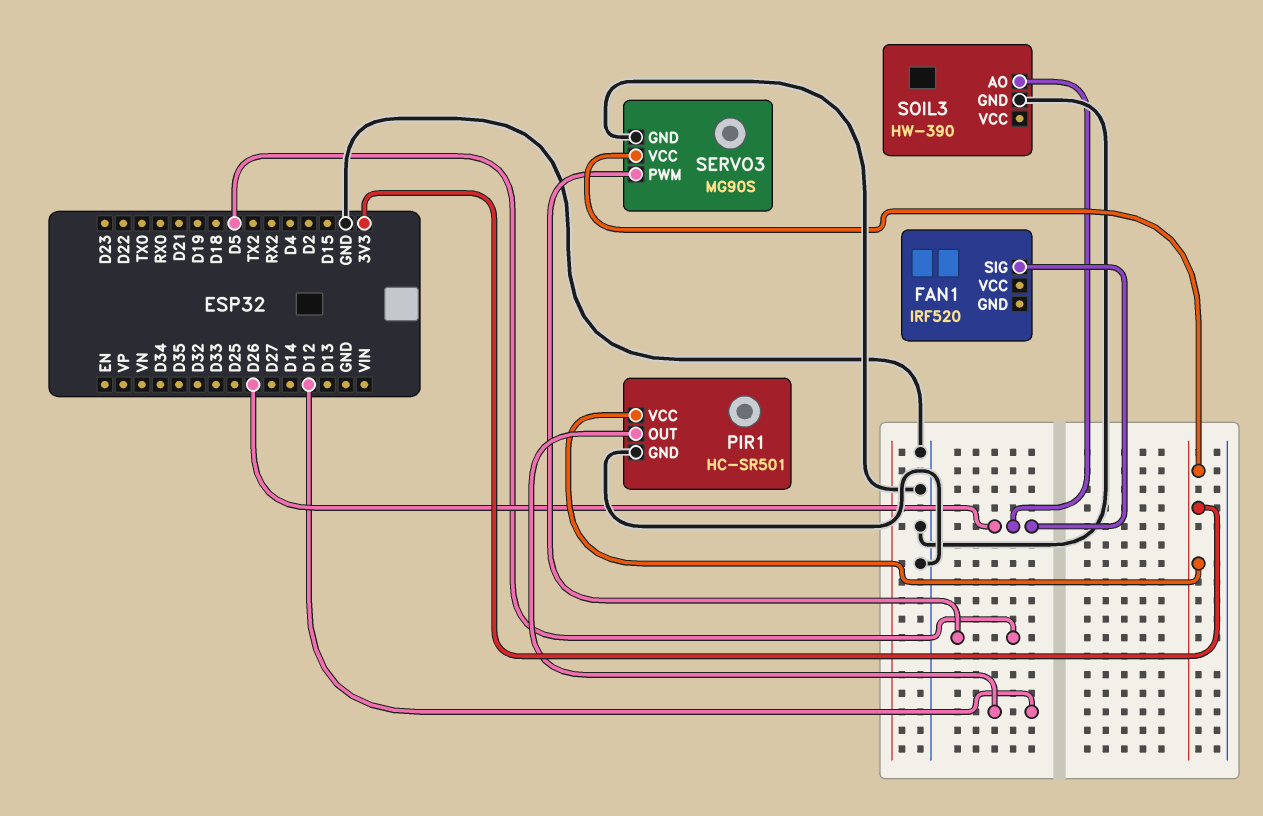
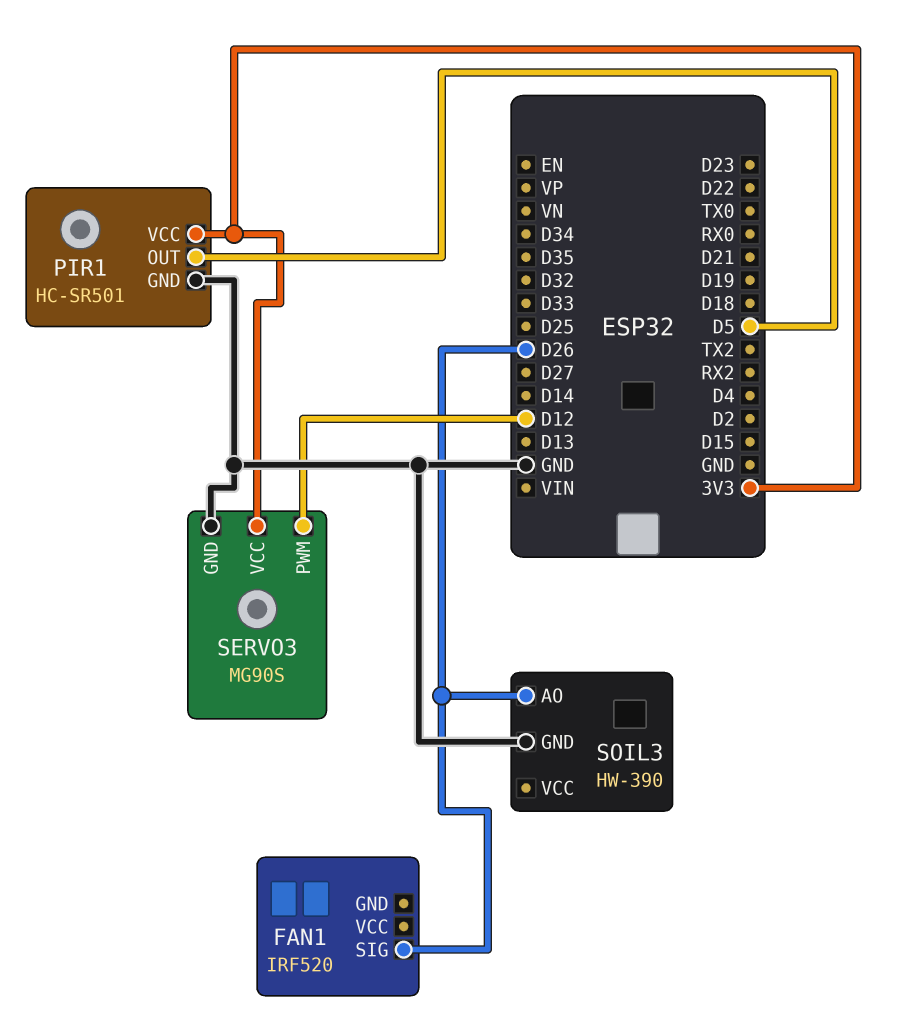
PIR1 pin OUT: D12 -> D5
SERVO3 pin PWM: D5 -> D12

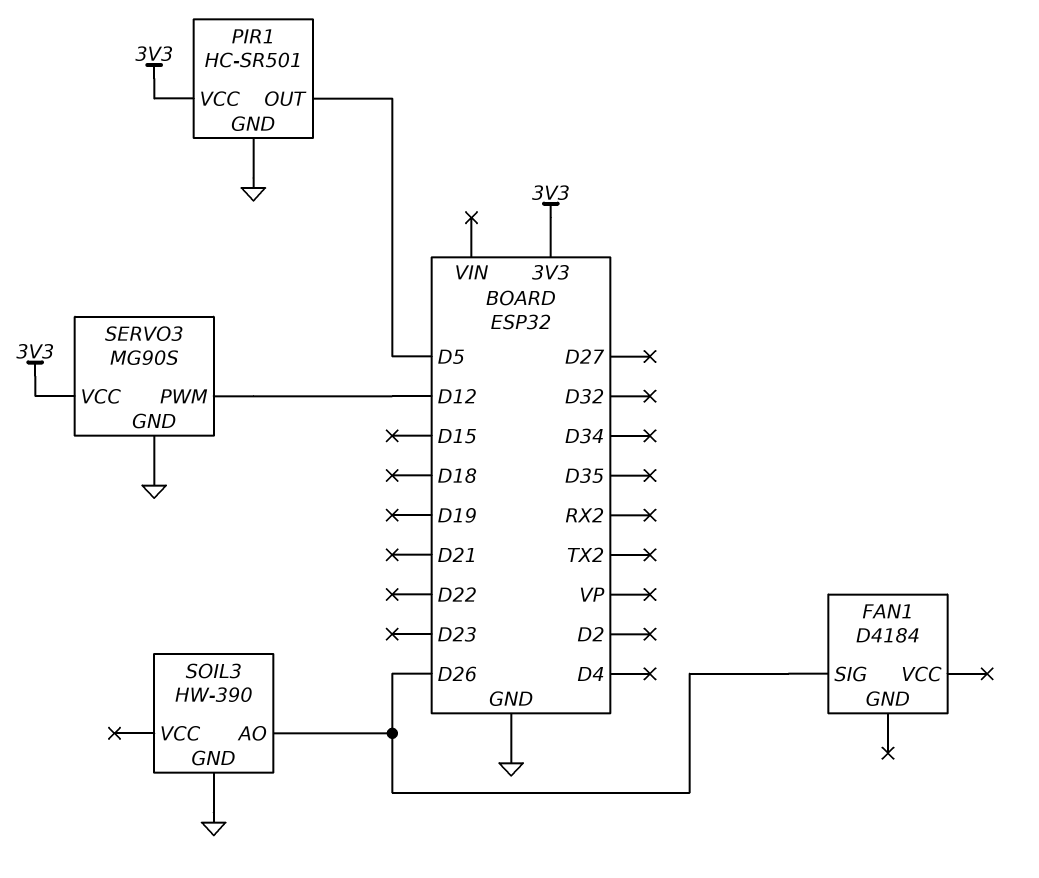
FAN1: IRF520 -> D4184

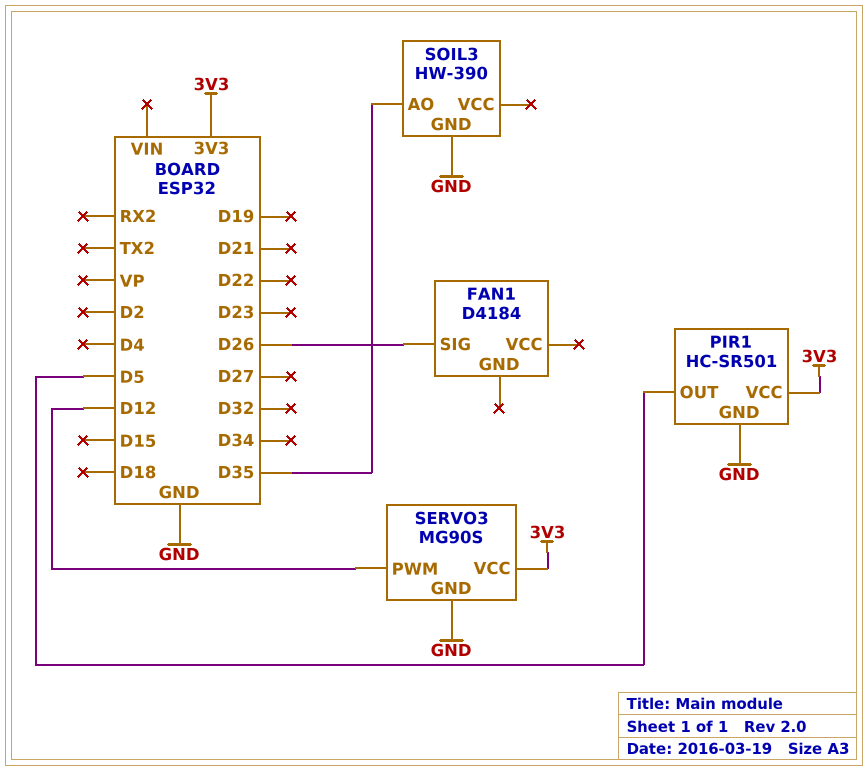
SOIL3 pin AO: D26 -> D35

